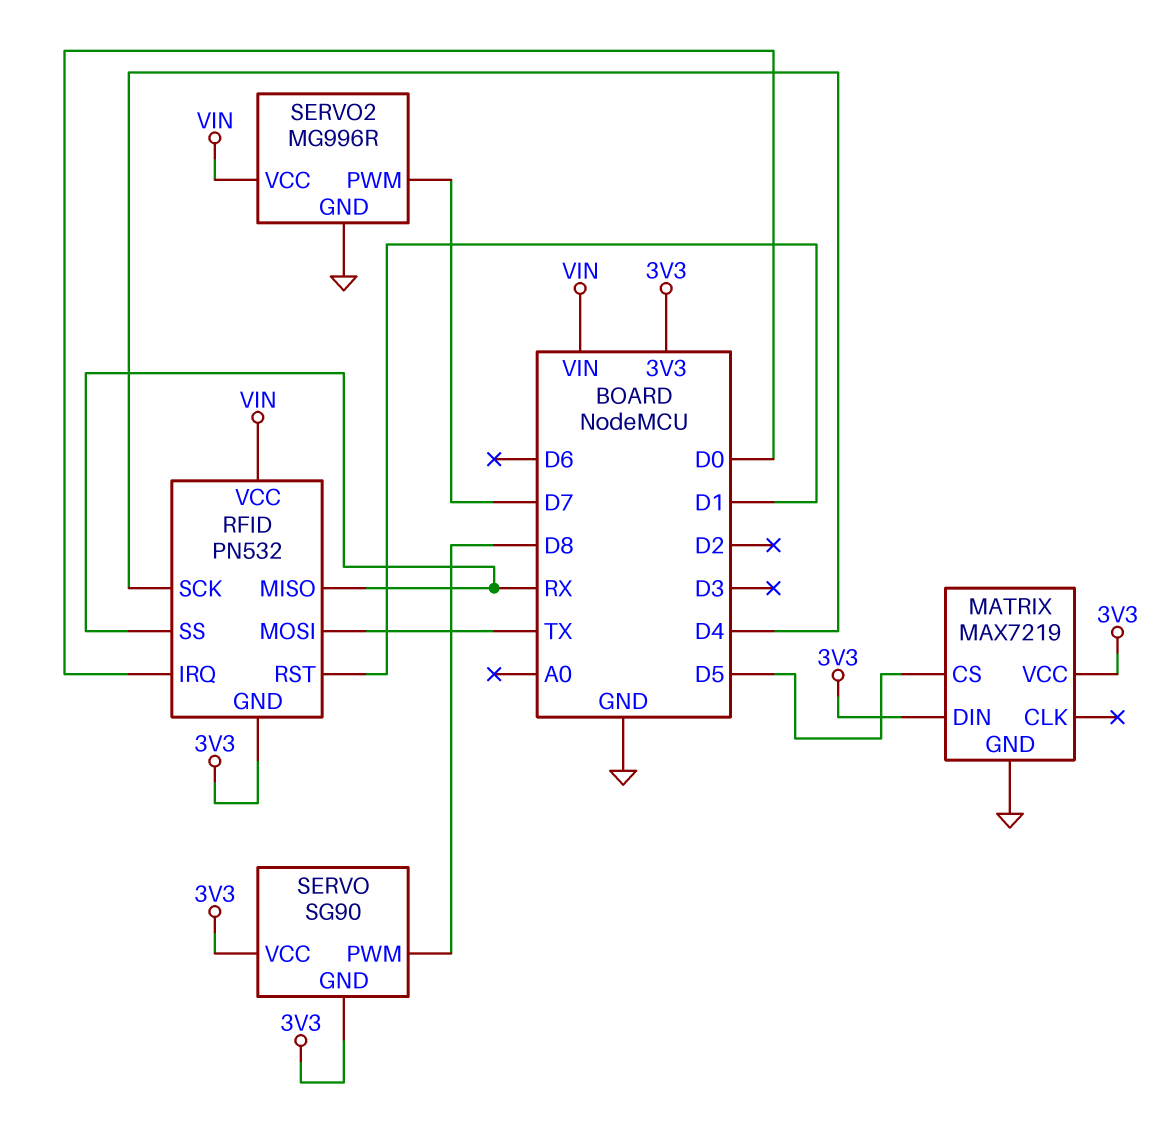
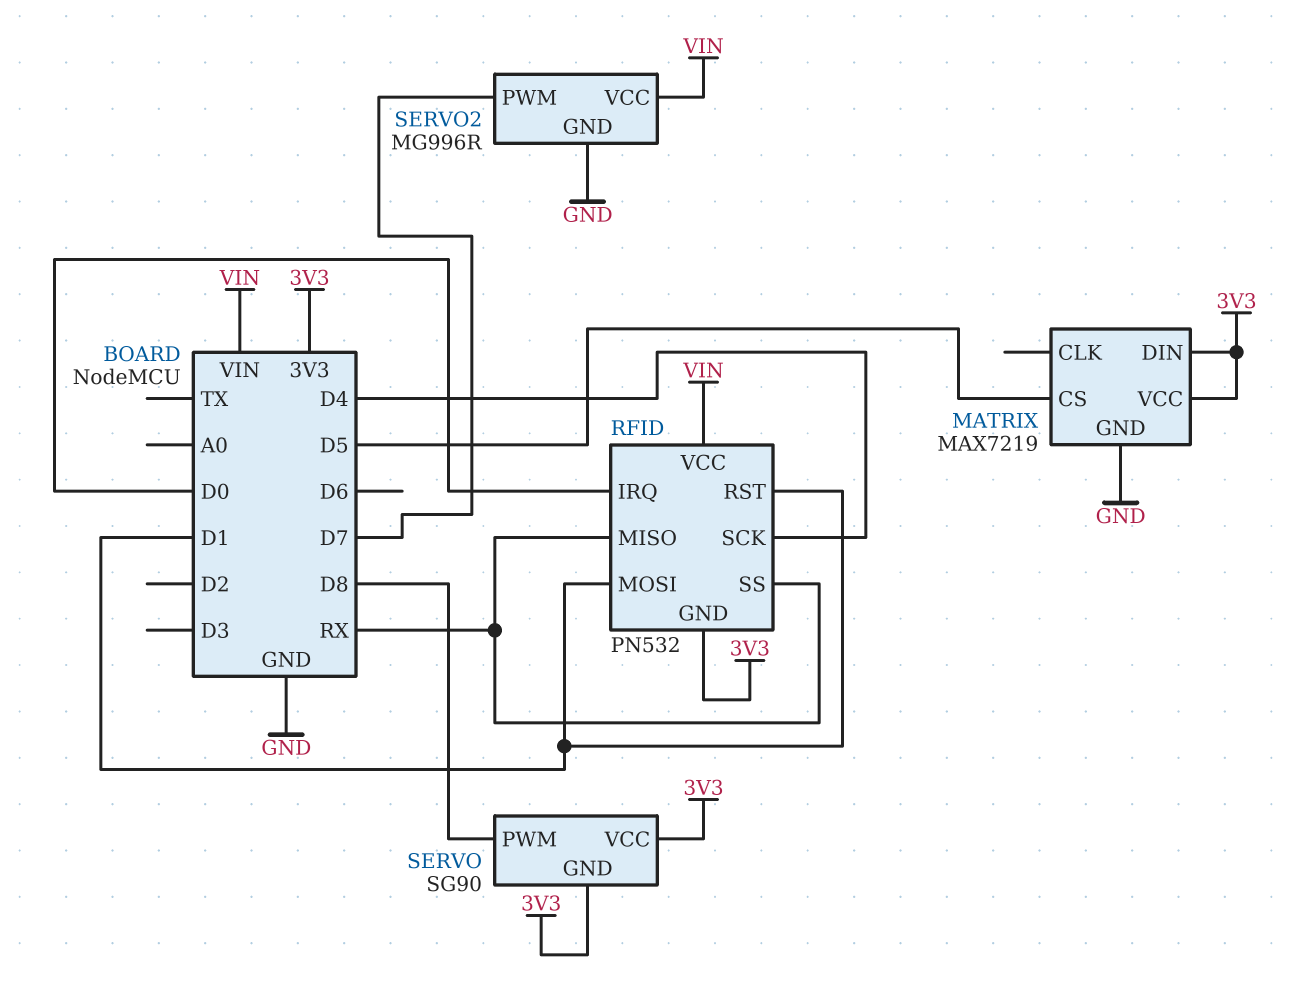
RFID pin MOSI: TX -> D1

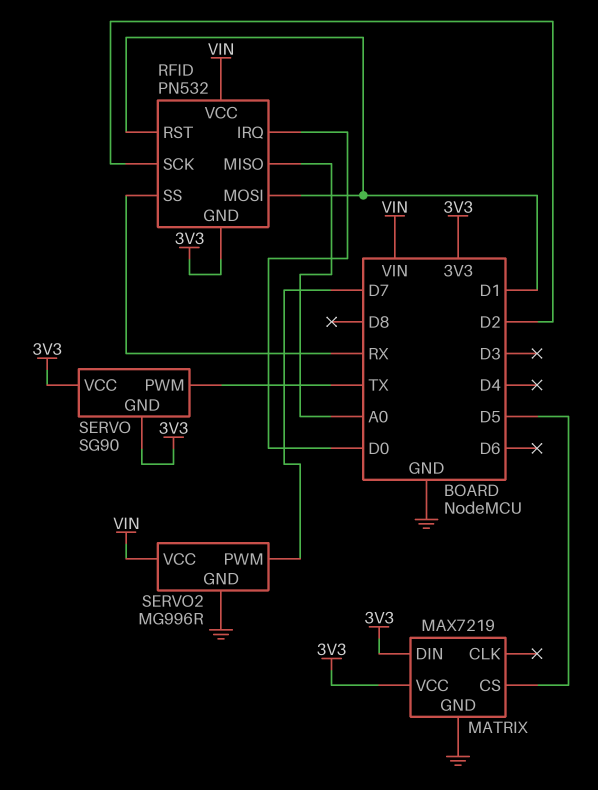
RFID pin MISO: RX -> A0
RFID pin SCK: D4 -> D2
SERVO pin PWM: D8 -> TX

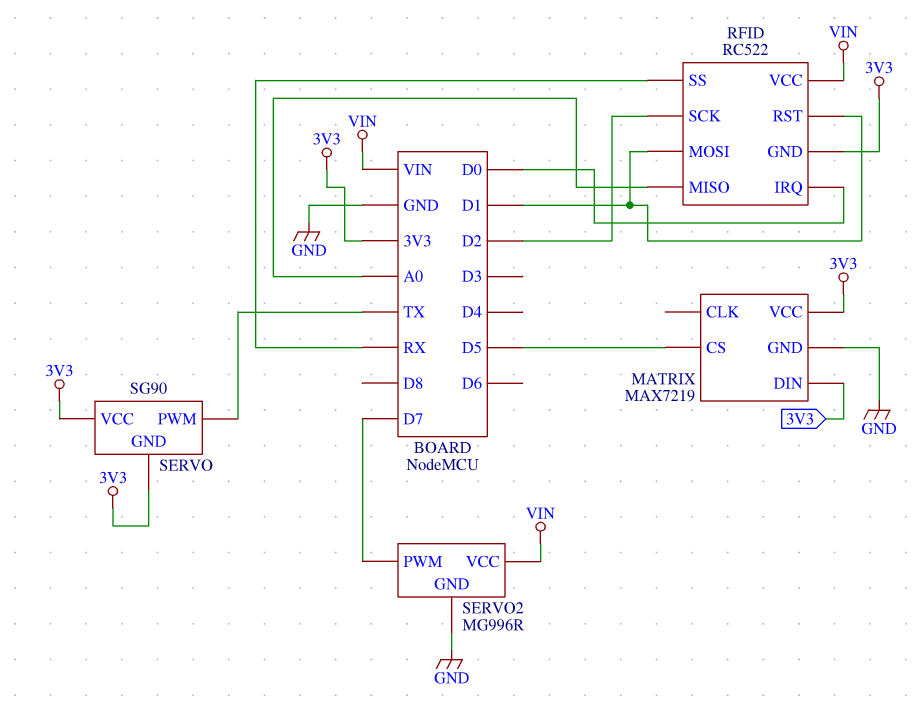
RFID: PN532 -> RC522

